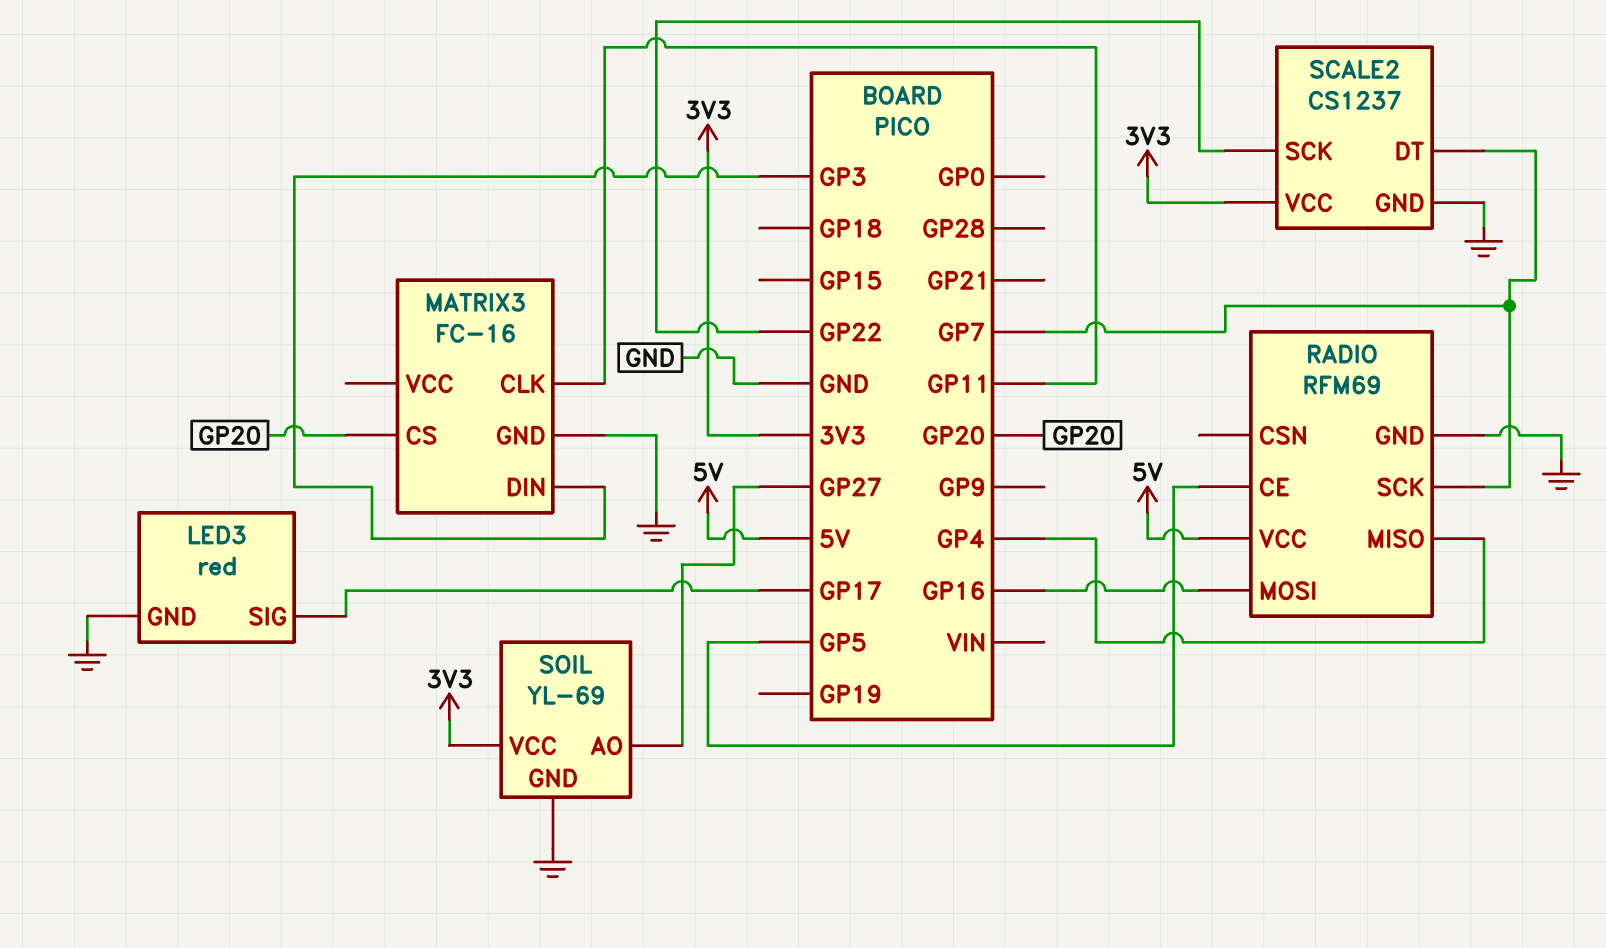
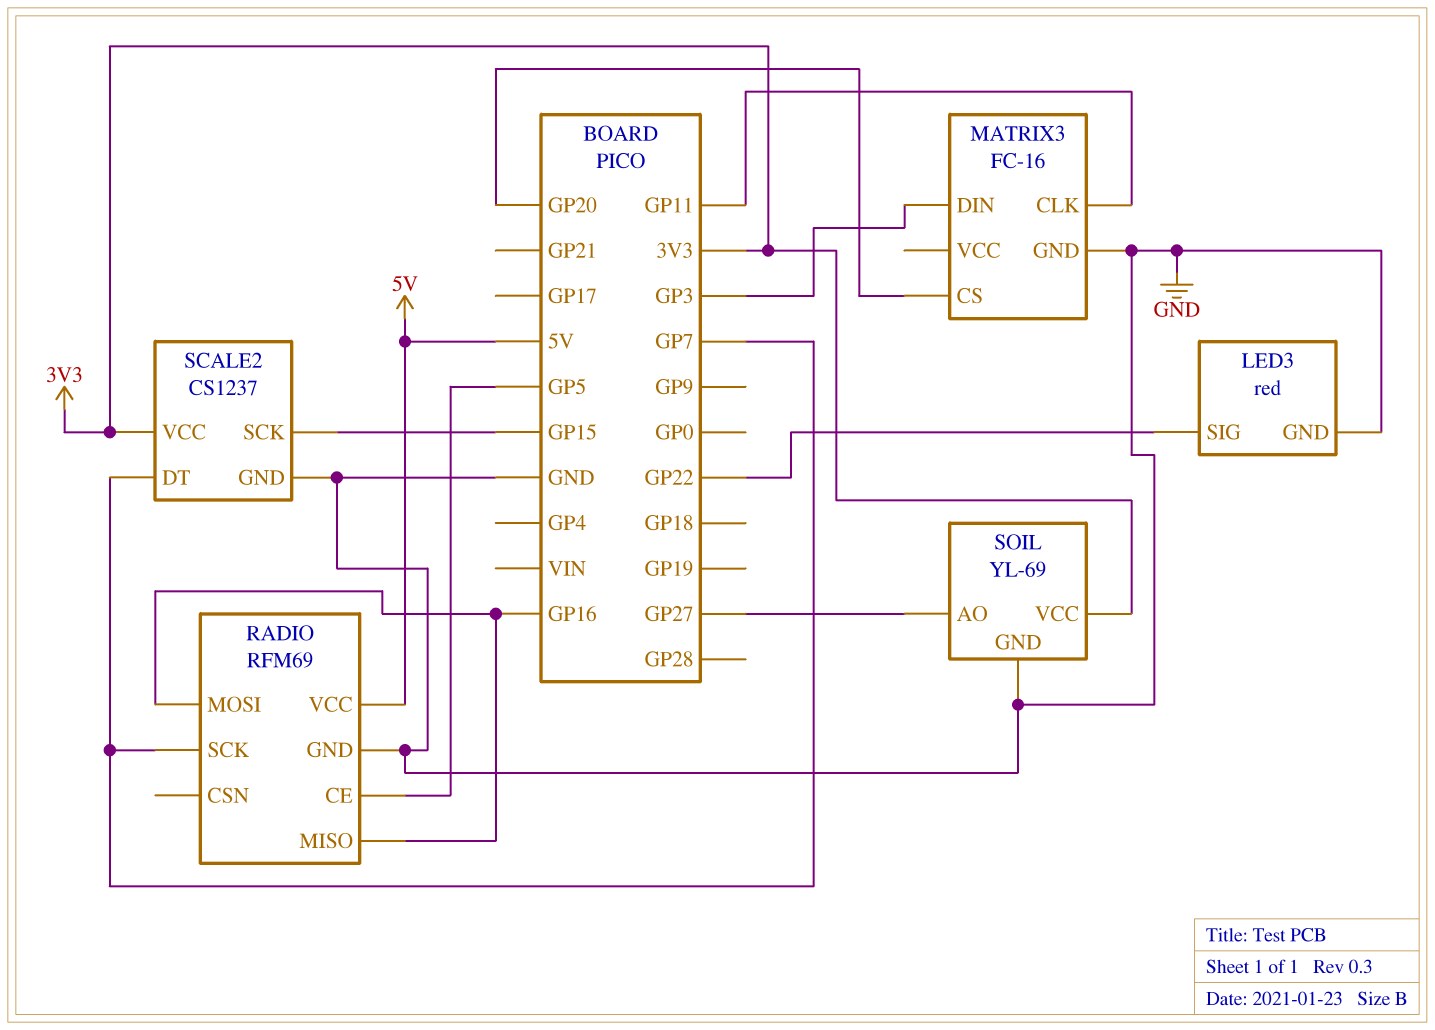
LED3 pin SIG: GP17 -> GP22
RADIO pin MISO: GP4 -> GP16
SCALE2 pin SCK: GP22 -> GP15

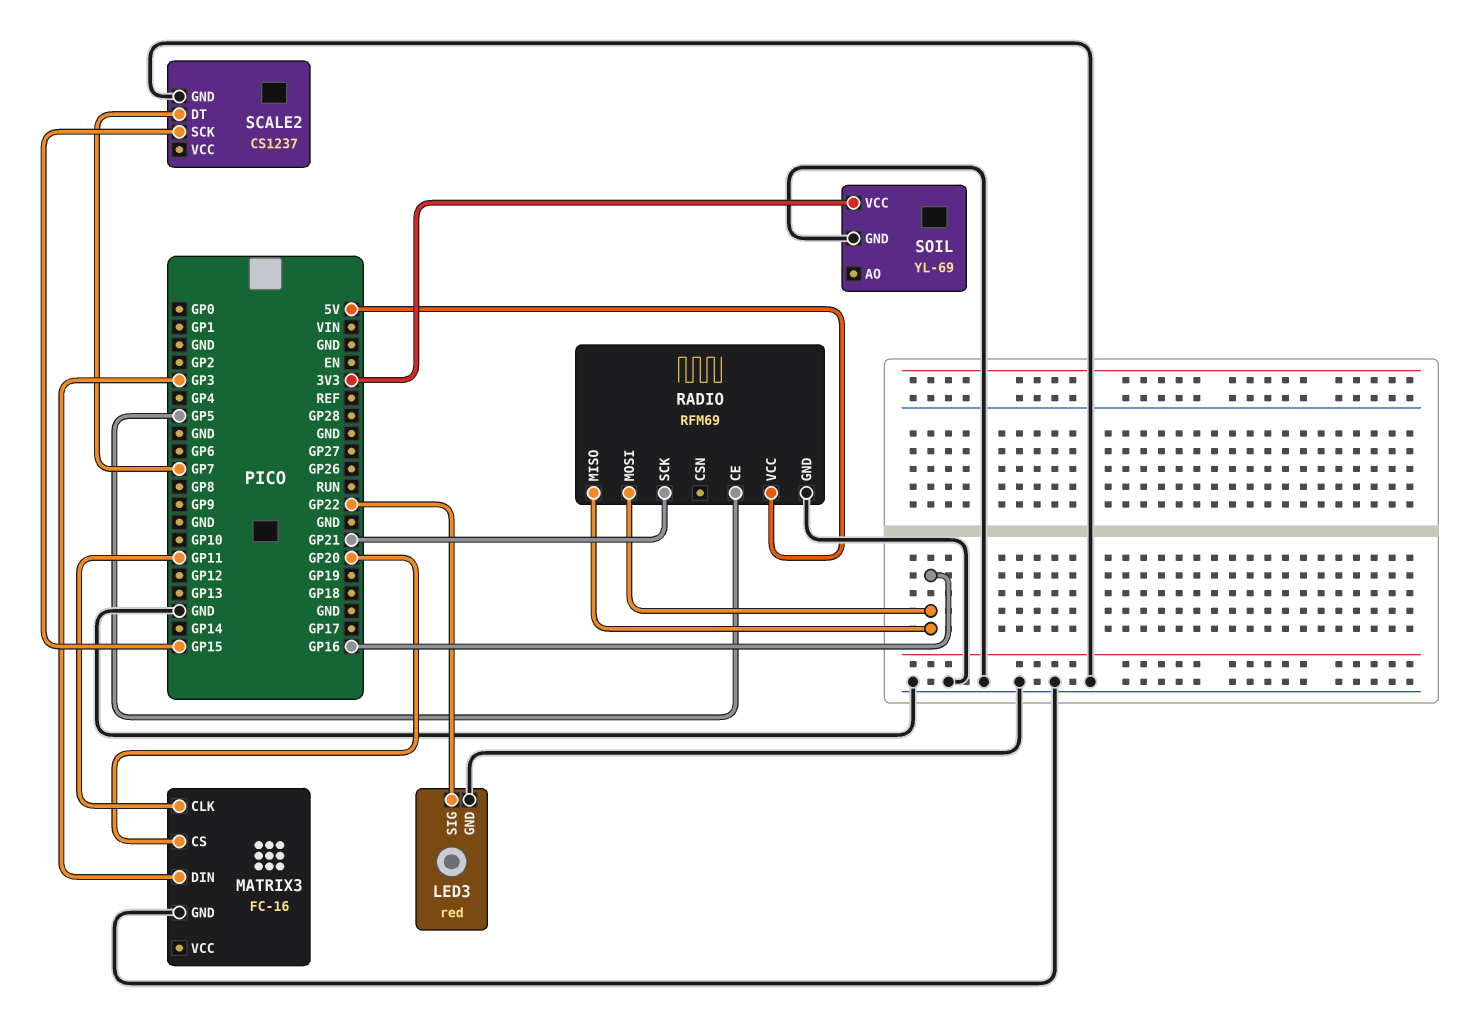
RADIO pin SCK: GP7 -> GP21
SCALE2 pin VCC: 3V3 -> none
SOIL pin AO: GP27 -> none

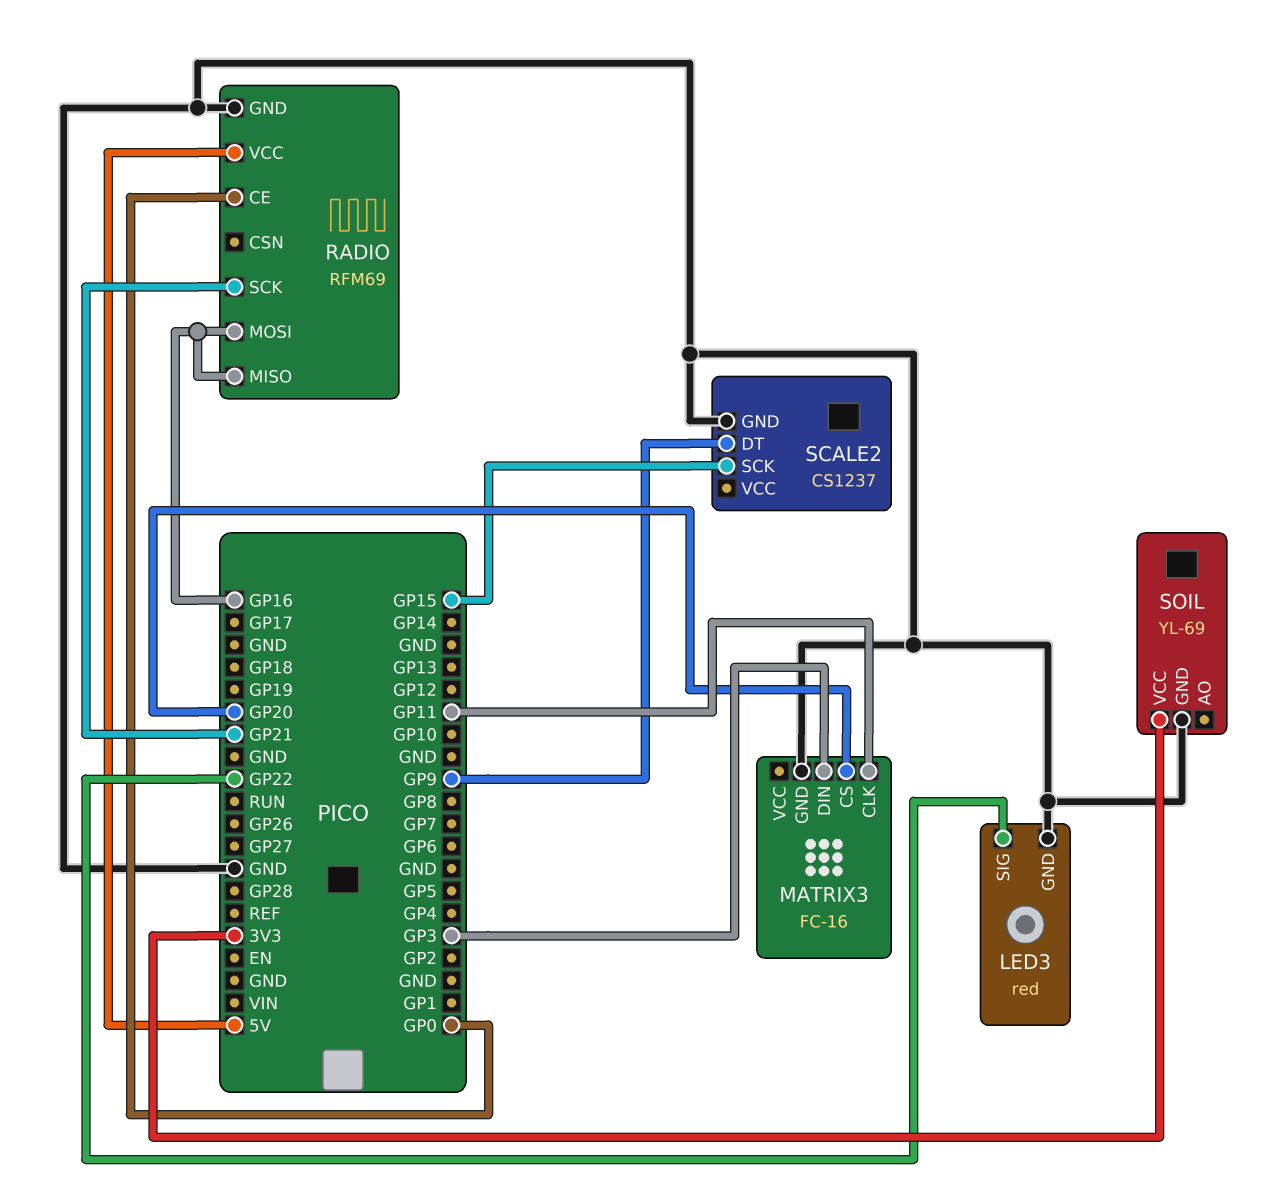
RADIO pin CE: GP5 -> GP0
SCALE2 pin DT: GP7 -> GP9

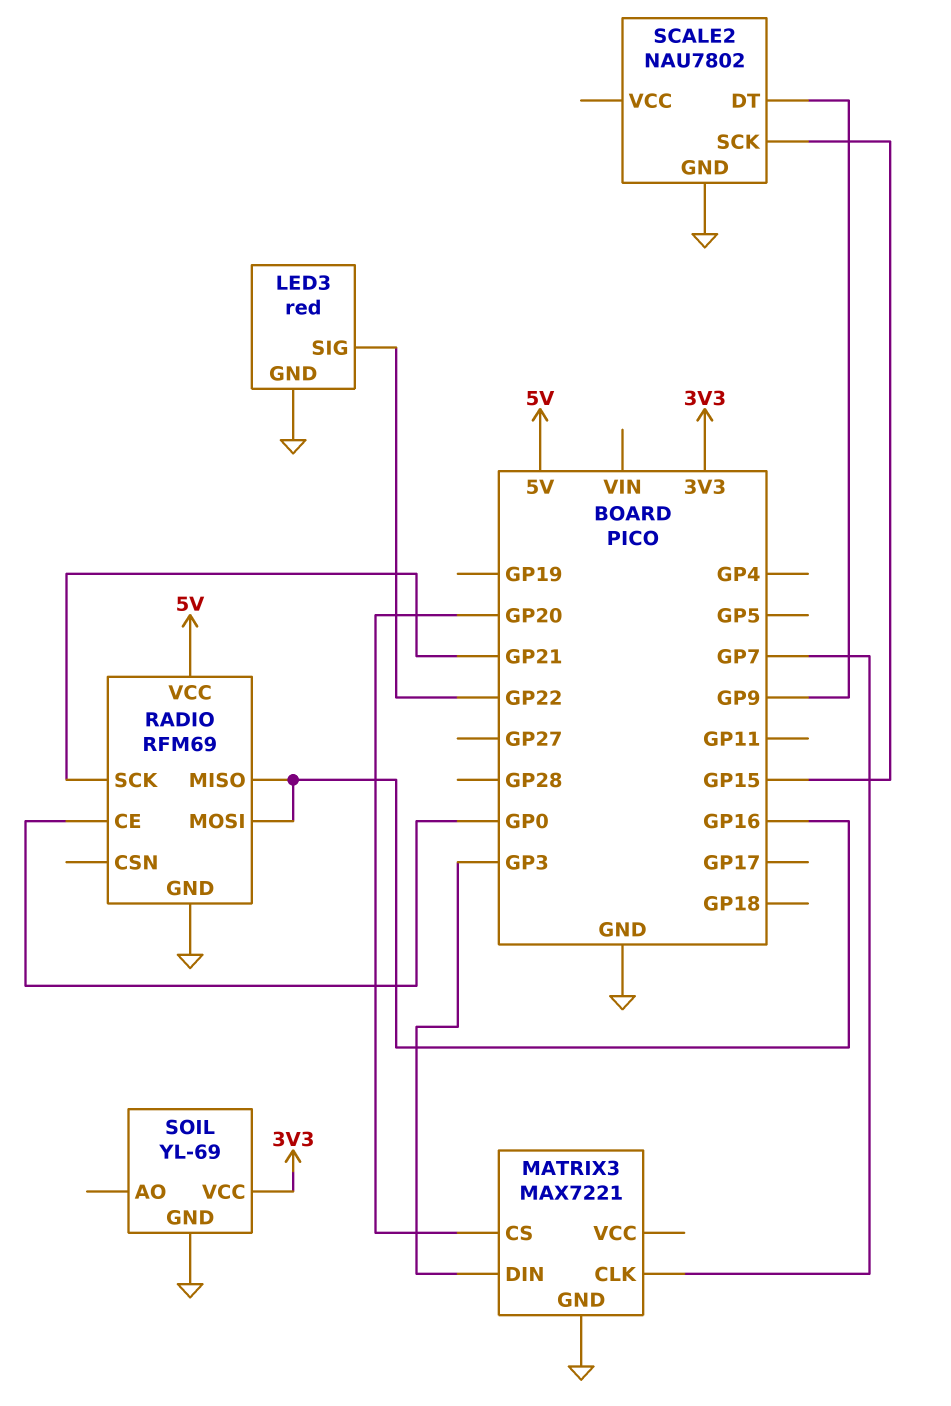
MATRIX3: FC-16 -> MAX7221
MATRIX3 pin CLK: GP11 -> GP7
SCALE2: CS1237 -> NAU7802

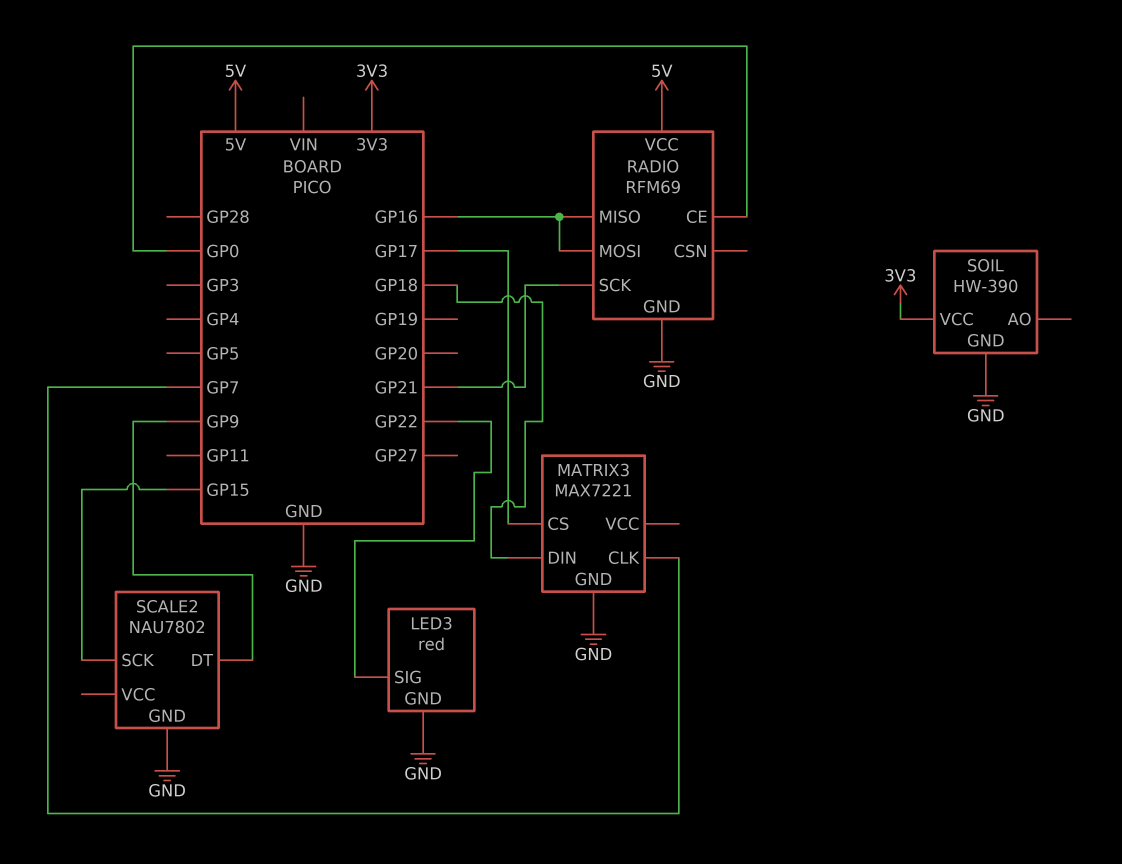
MATRIX3 pin CS: GP20 -> GP17
MATRIX3 pin DIN: GP3 -> GP18
SOIL: YL-69 -> HW-390

